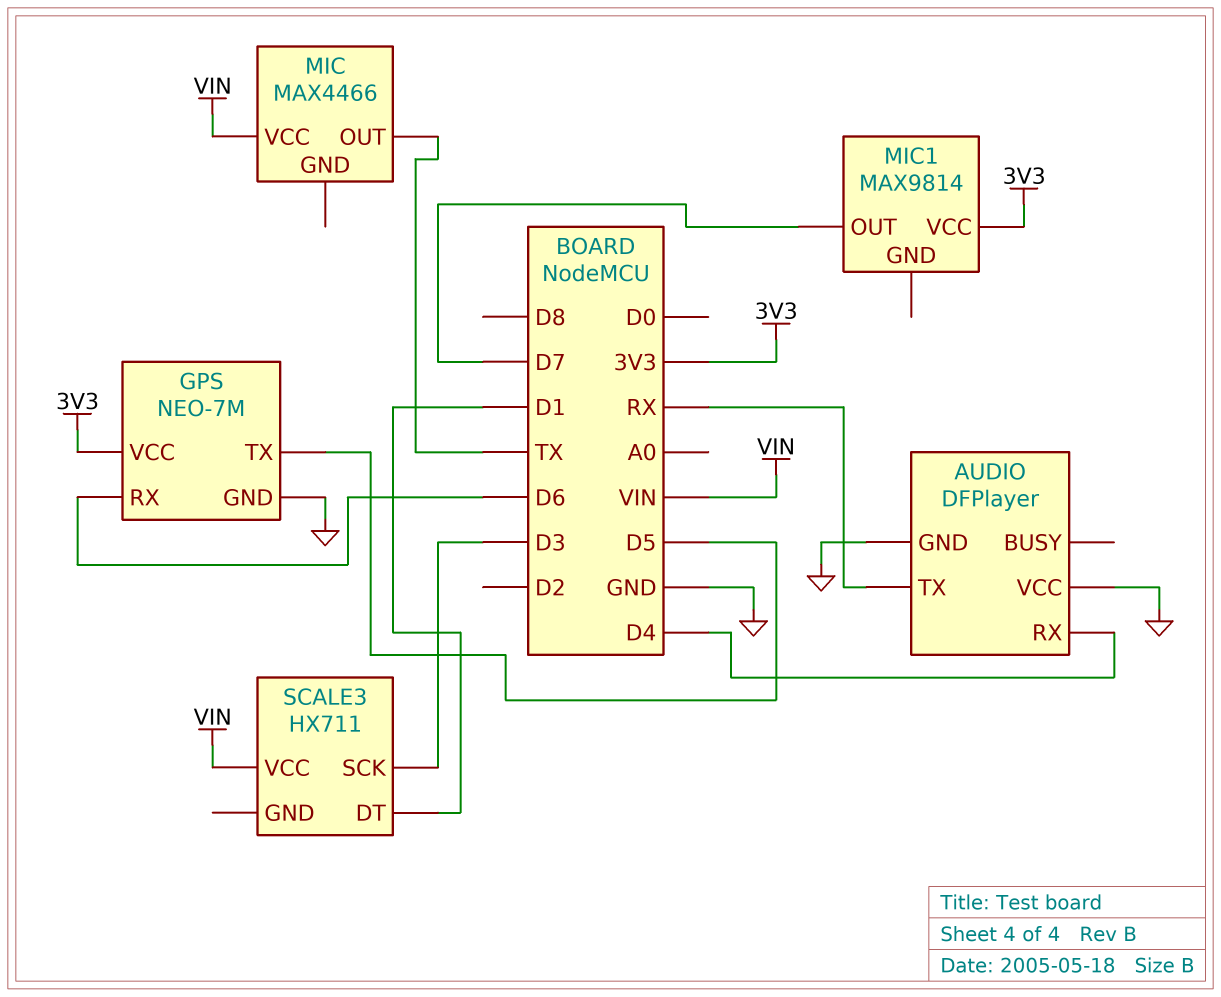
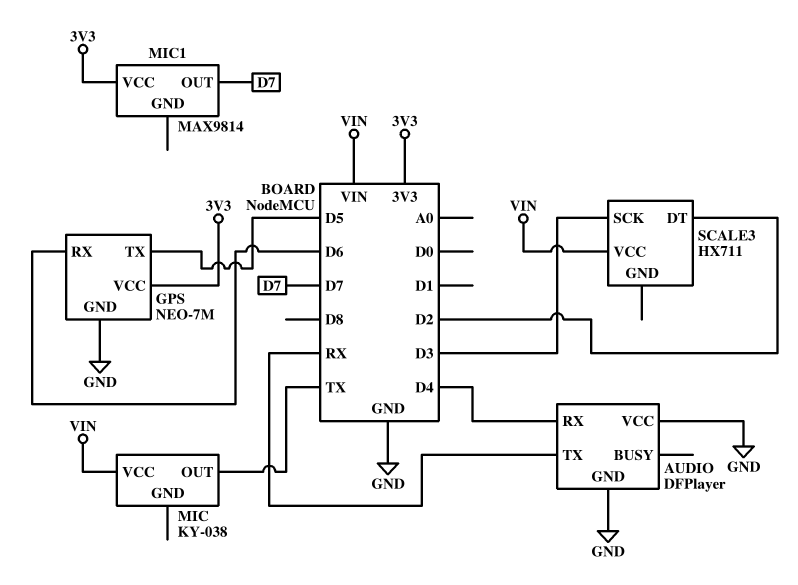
MIC: MAX4466 -> KY-038
SCALE3 pin DT: D1 -> D2

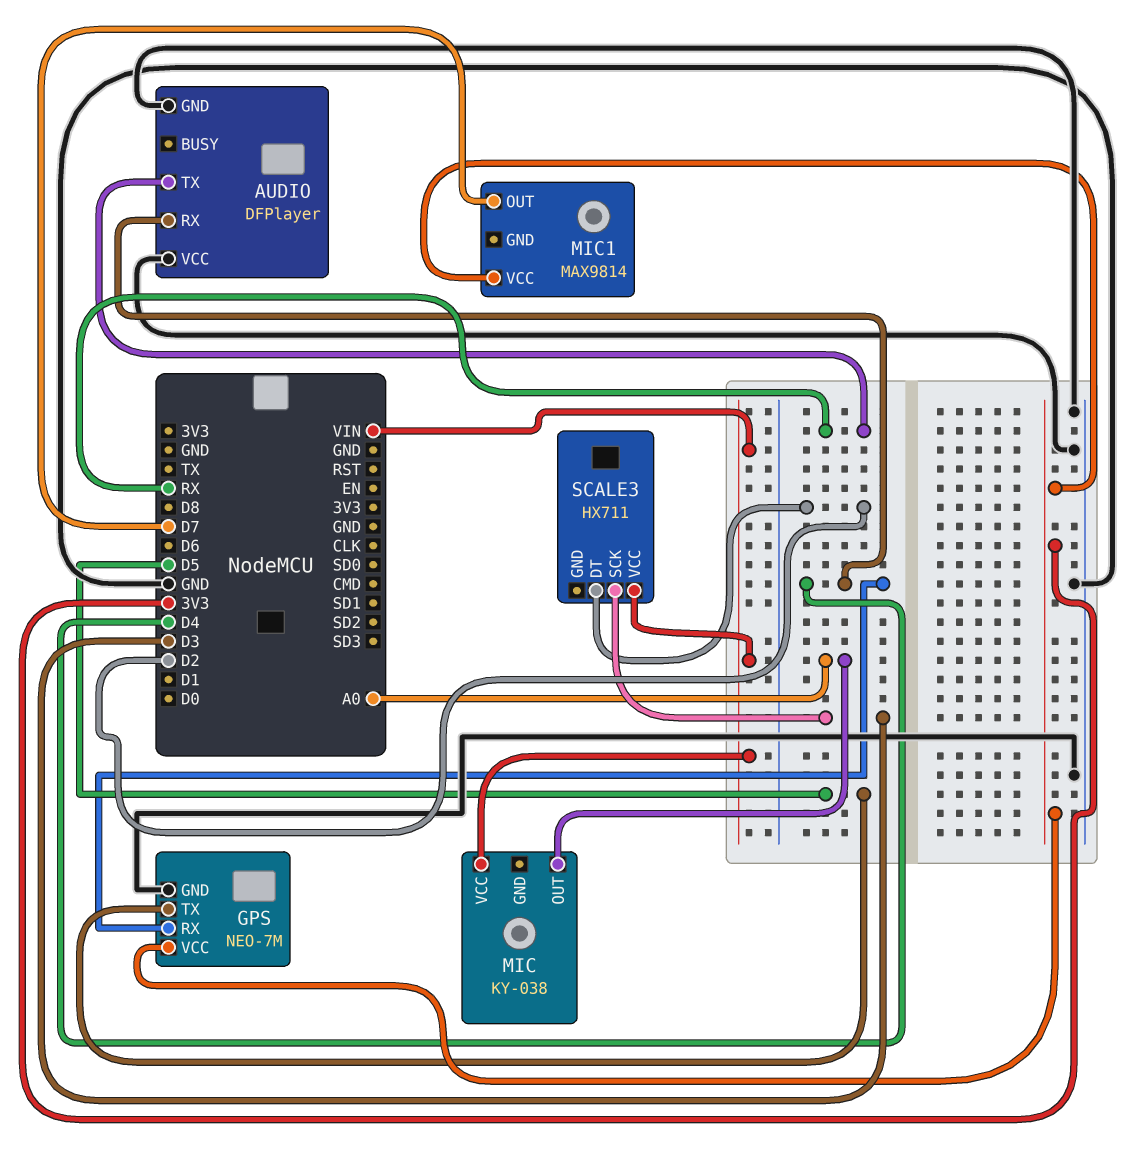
GPS pin RX: D6 -> D4
MIC pin OUT: TX -> A0

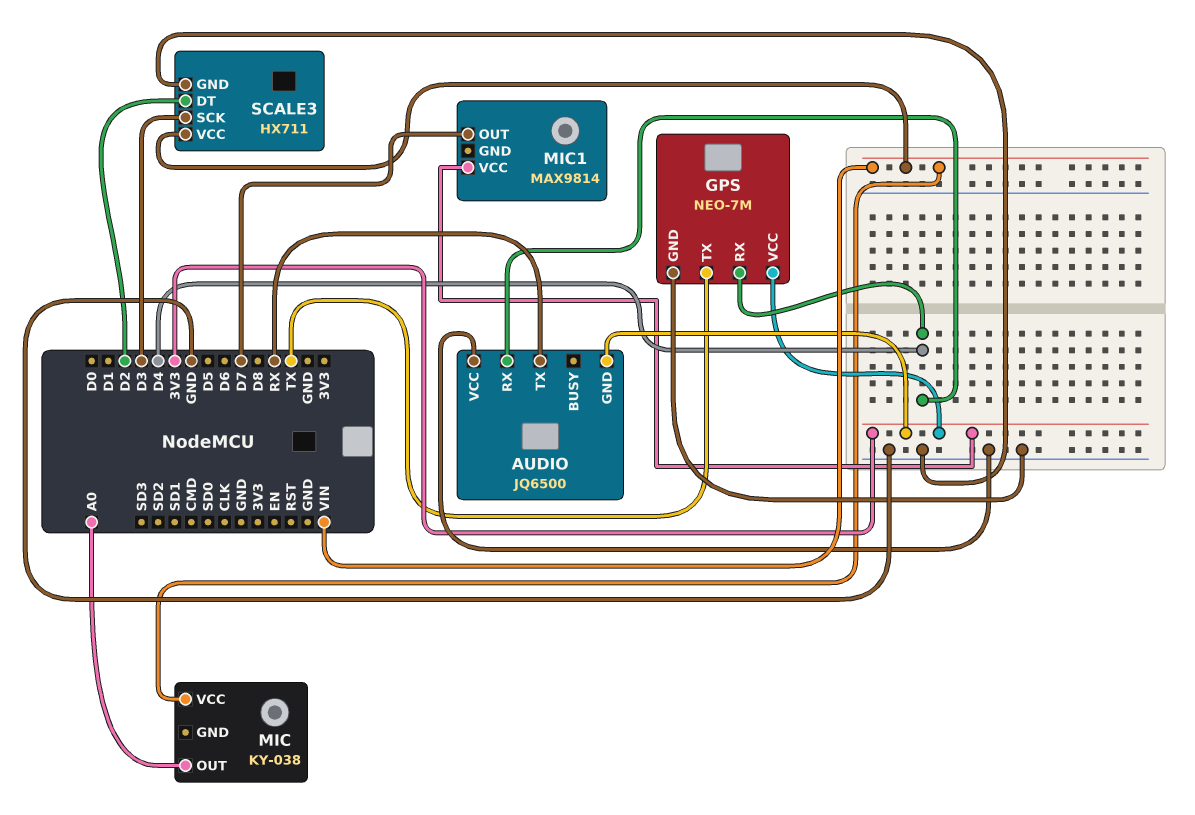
AUDIO: DFPlayer -> JQ6500
AUDIO pin GND: GND -> 3V3
GPS pin TX: D5 -> TX
SCALE3 pin GND: none -> GND

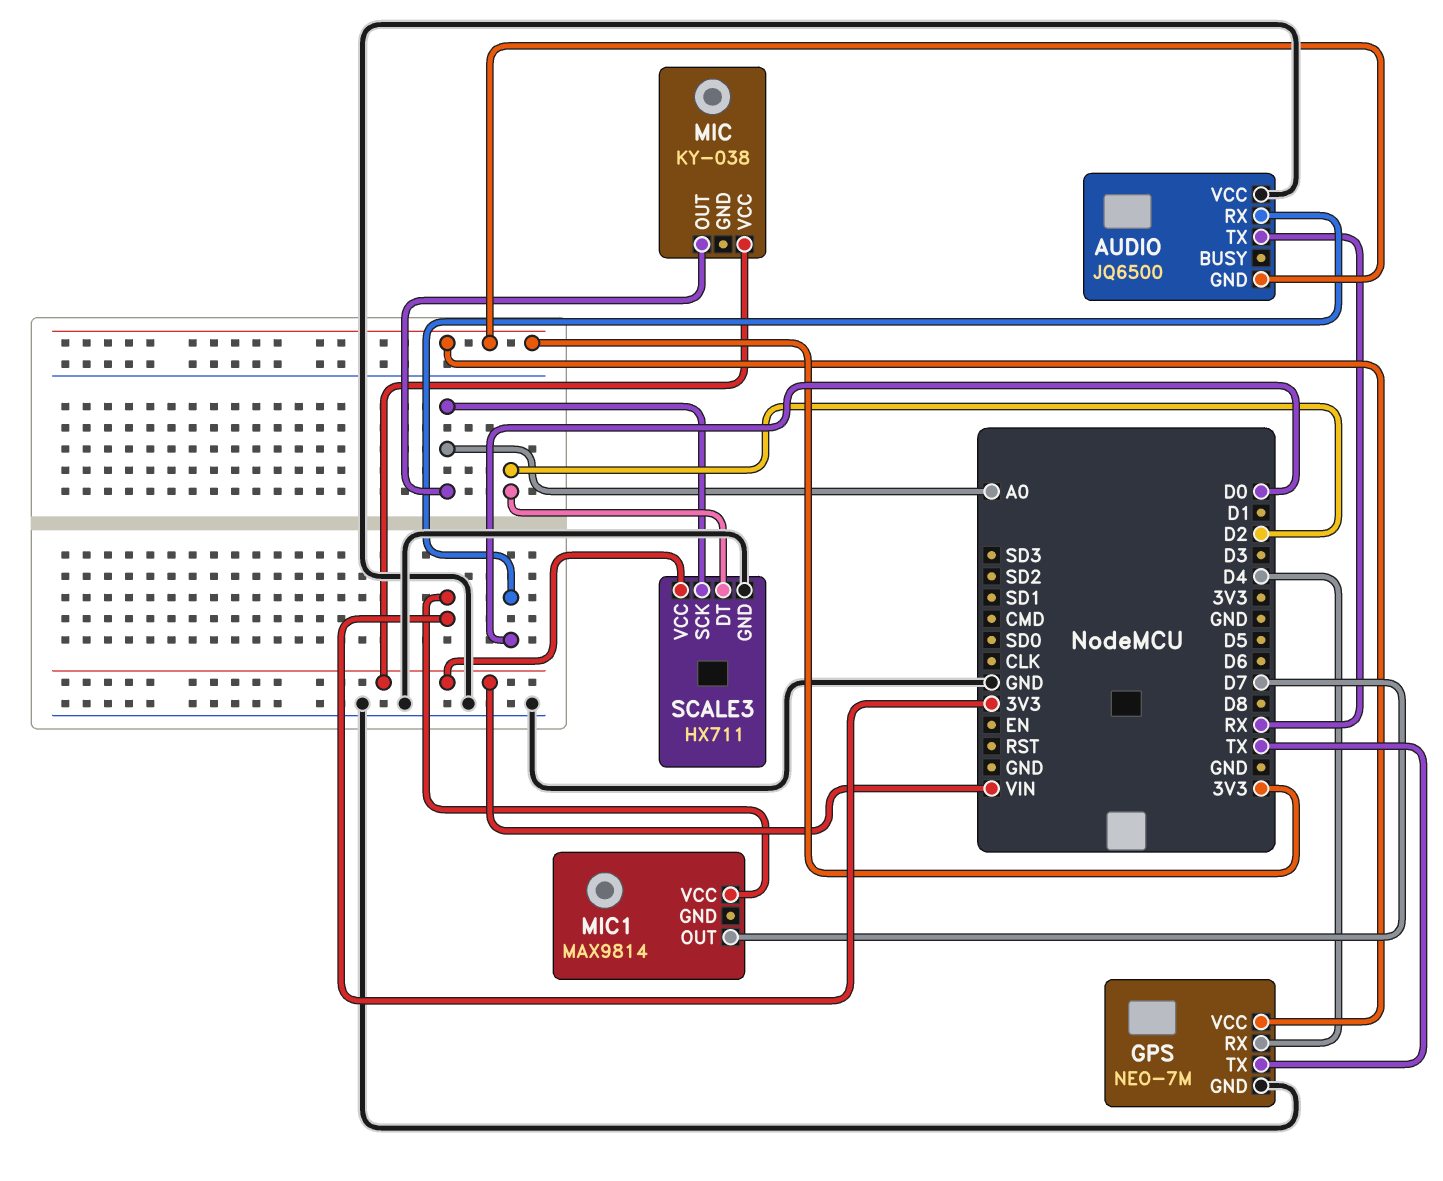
AUDIO pin RX: D4 -> D0
SCALE3 pin SCK: D3 -> A0

